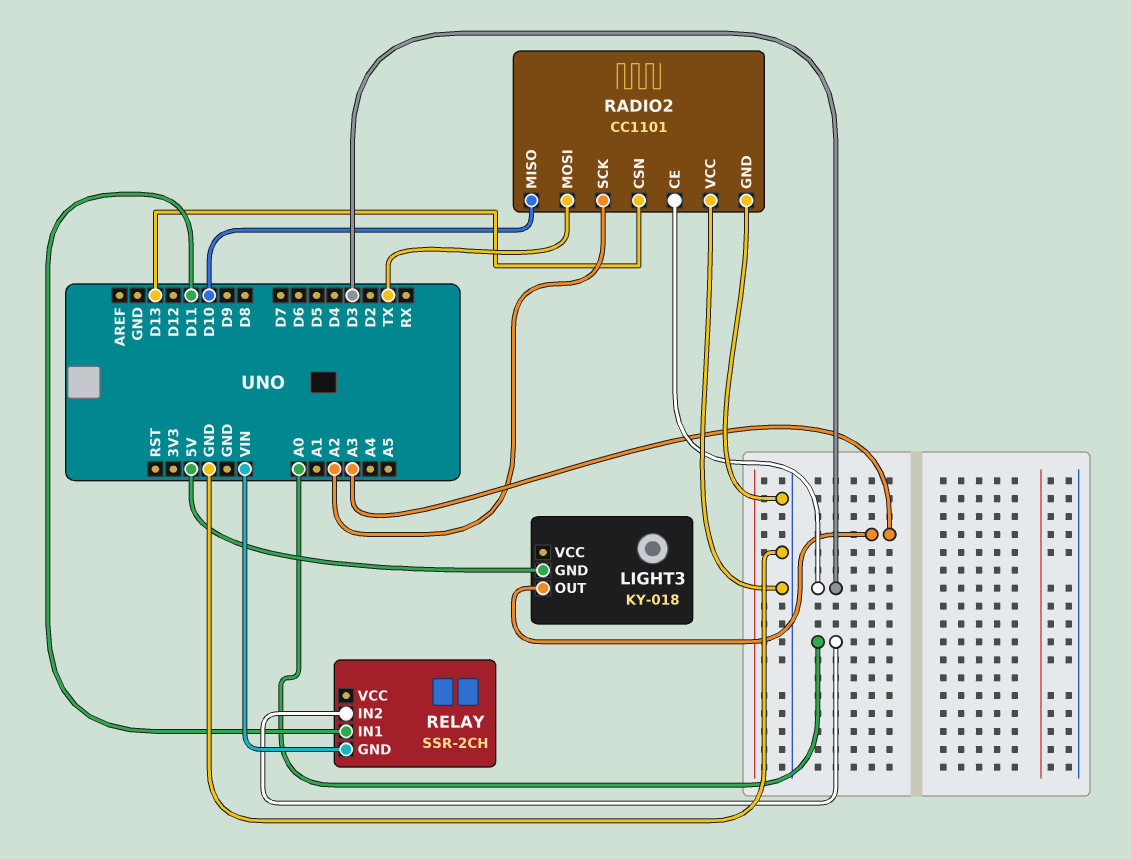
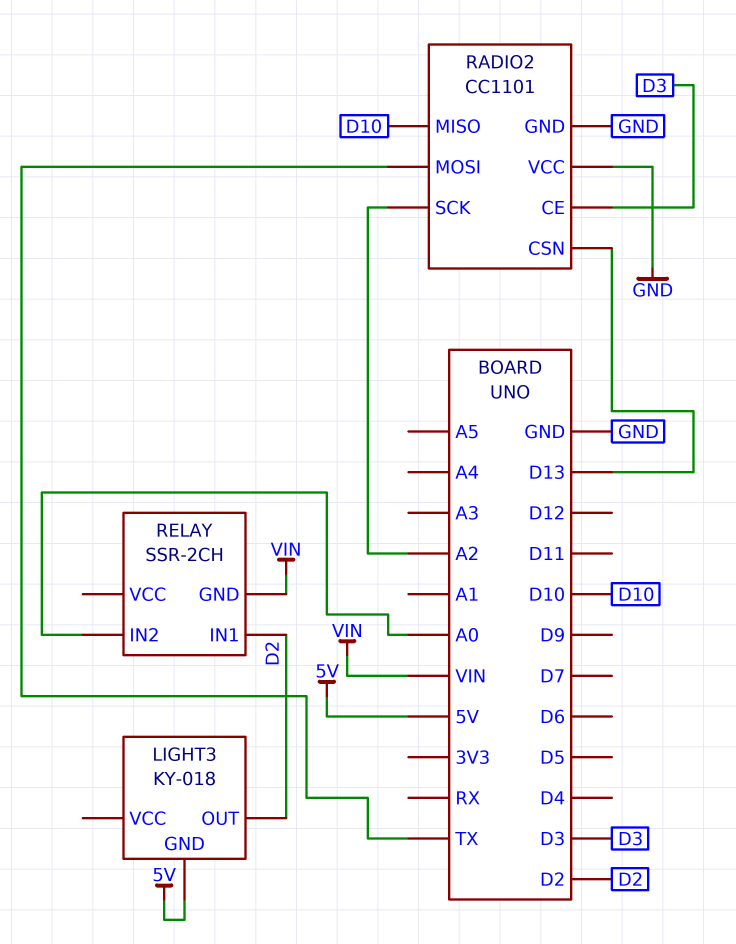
LIGHT3 pin OUT: A3 -> D2
RELAY pin IN1: D11 -> D2

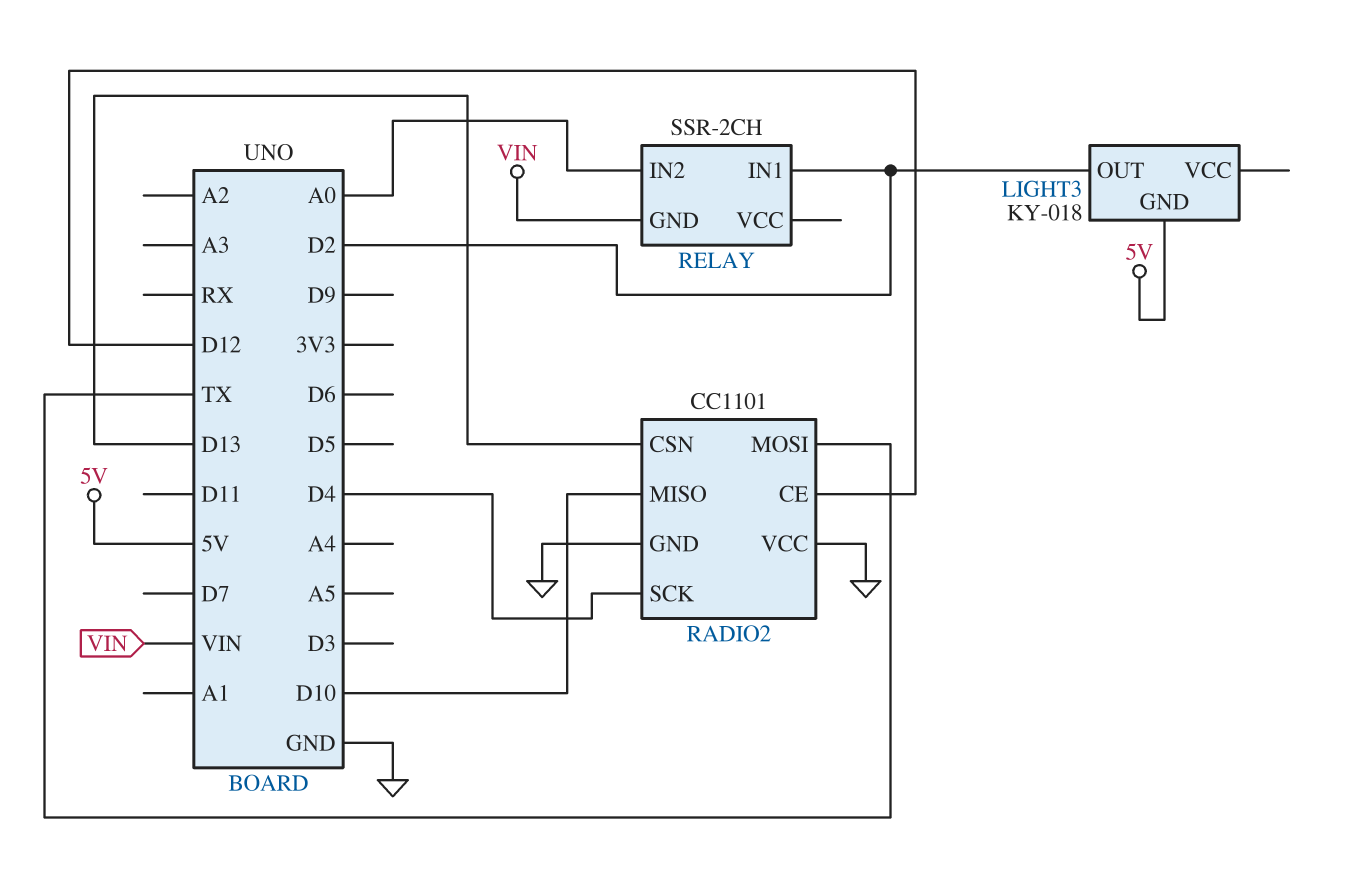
RADIO2 pin CE: D3 -> D12
RADIO2 pin SCK: A2 -> D4

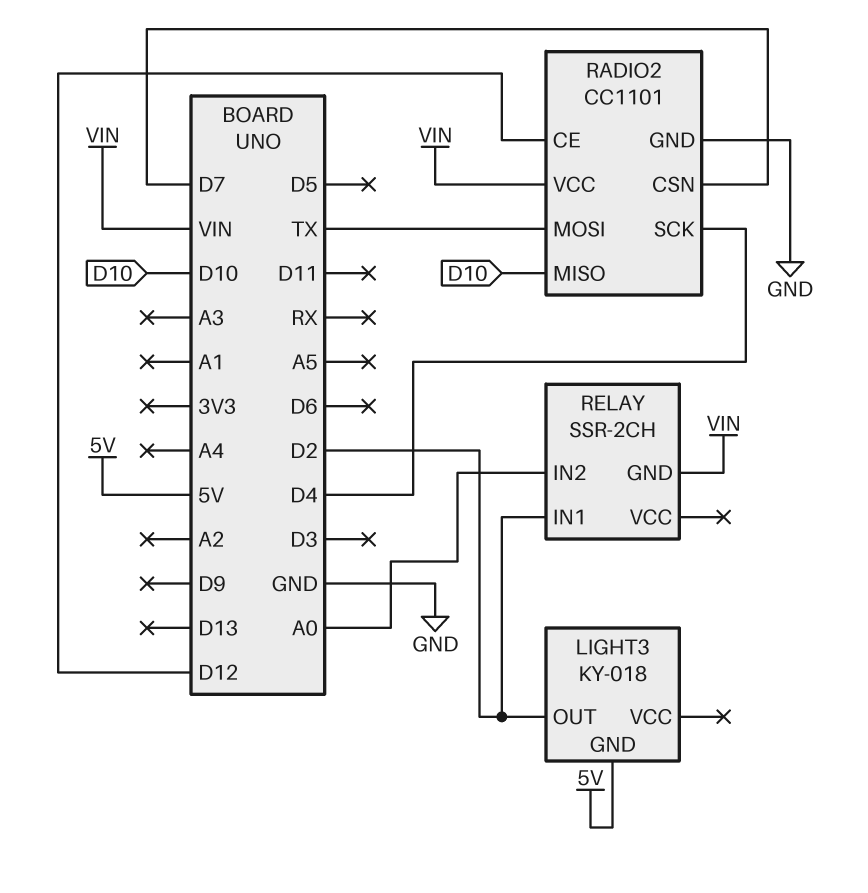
RADIO2 pin CSN: D13 -> D7
RADIO2 pin VCC: GND -> VIN

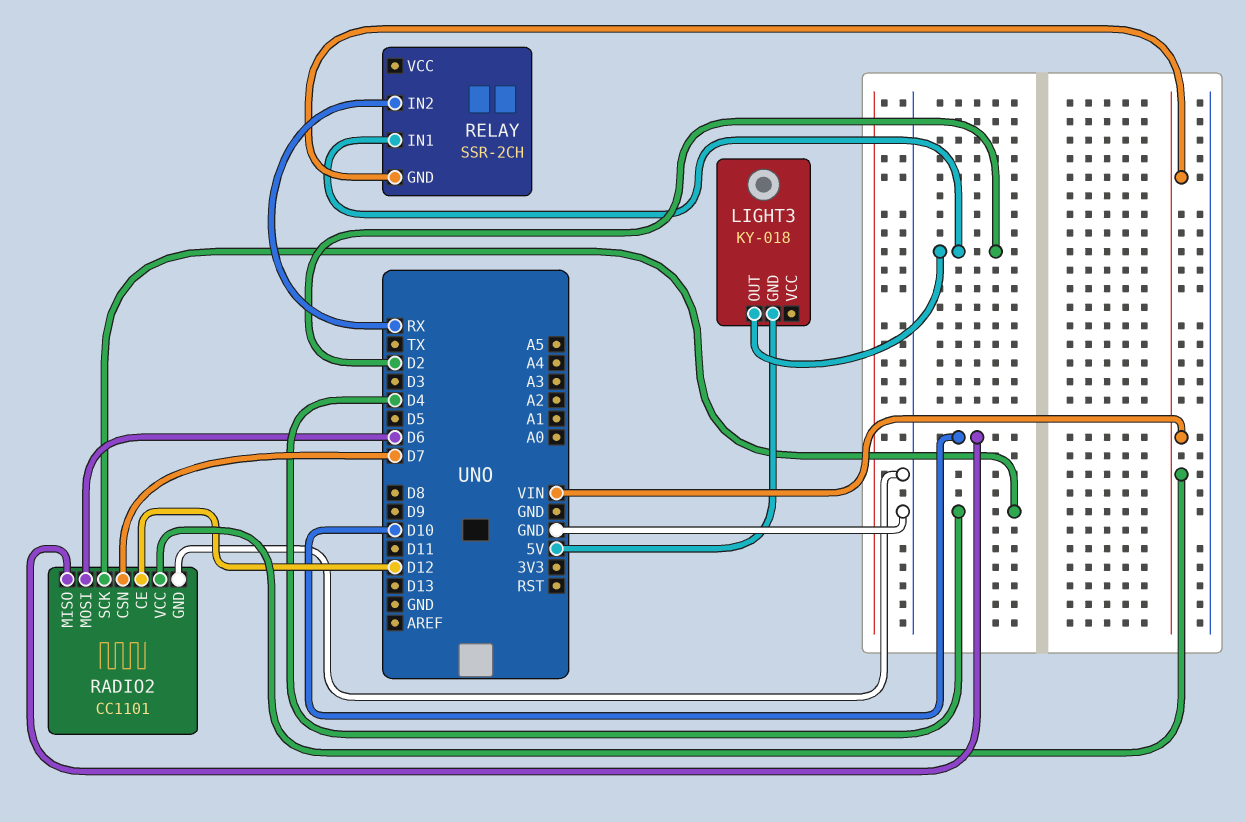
RADIO2 pin MOSI: TX -> D6
RELAY pin IN2: A0 -> RX

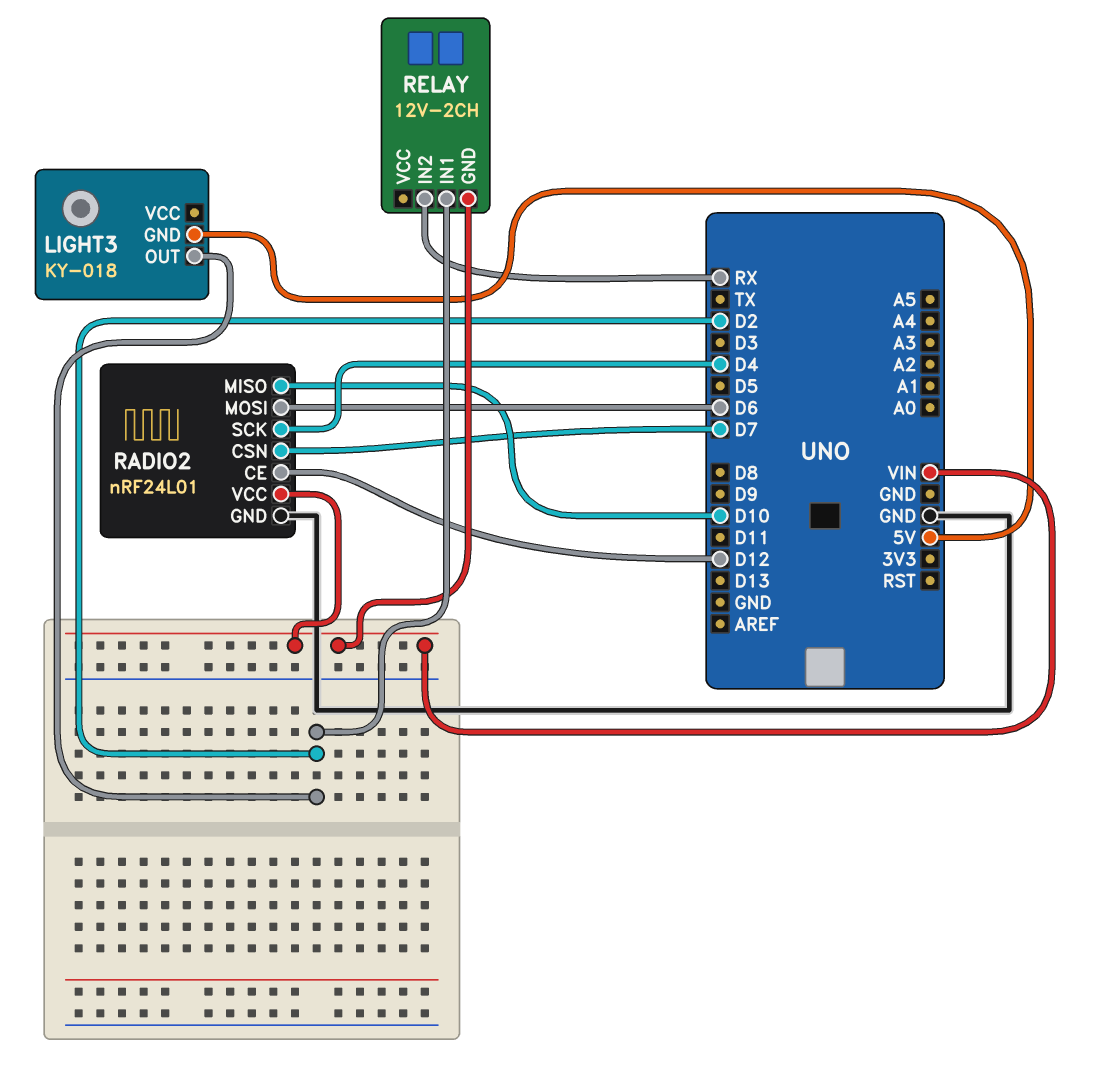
RADIO2: CC1101 -> nRF24L01
RELAY: SSR-2CH -> 12V-2CH

